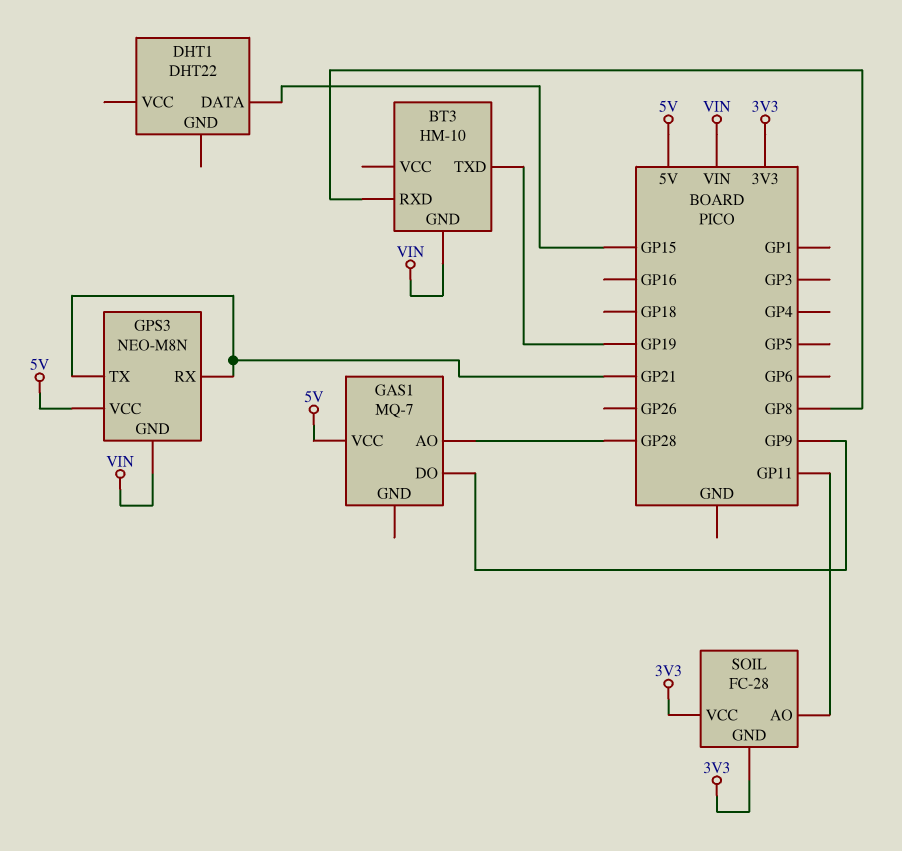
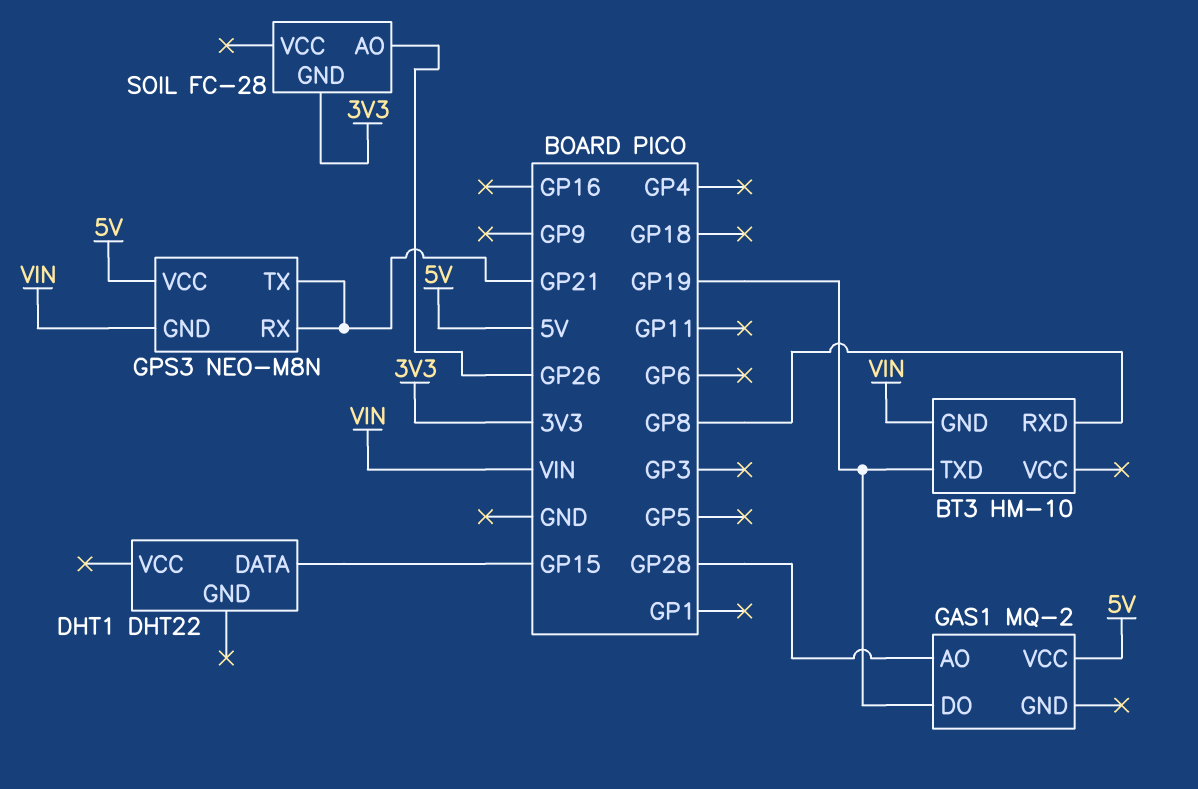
GAS1: MQ-7 -> MQ-2
GAS1 pin DO: GP9 -> GP19
SOIL pin AO: GP11 -> GP26
SOIL pin VCC: 3V3 -> none

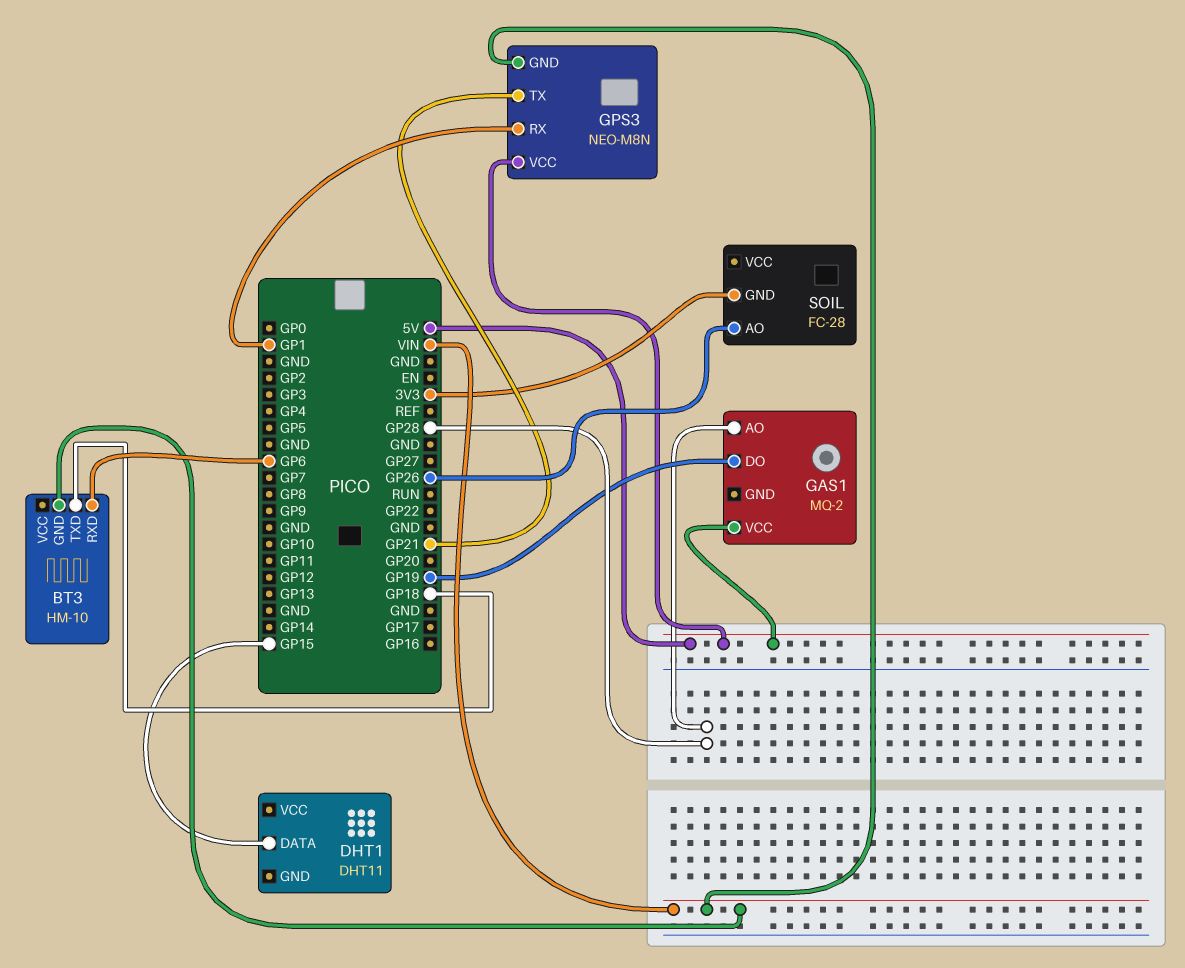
BT3 pin RXD: GP8 -> GP6
BT3 pin TXD: GP19 -> GP18
DHT1: DHT22 -> DHT11
GPS3 pin RX: GP21 -> GP1

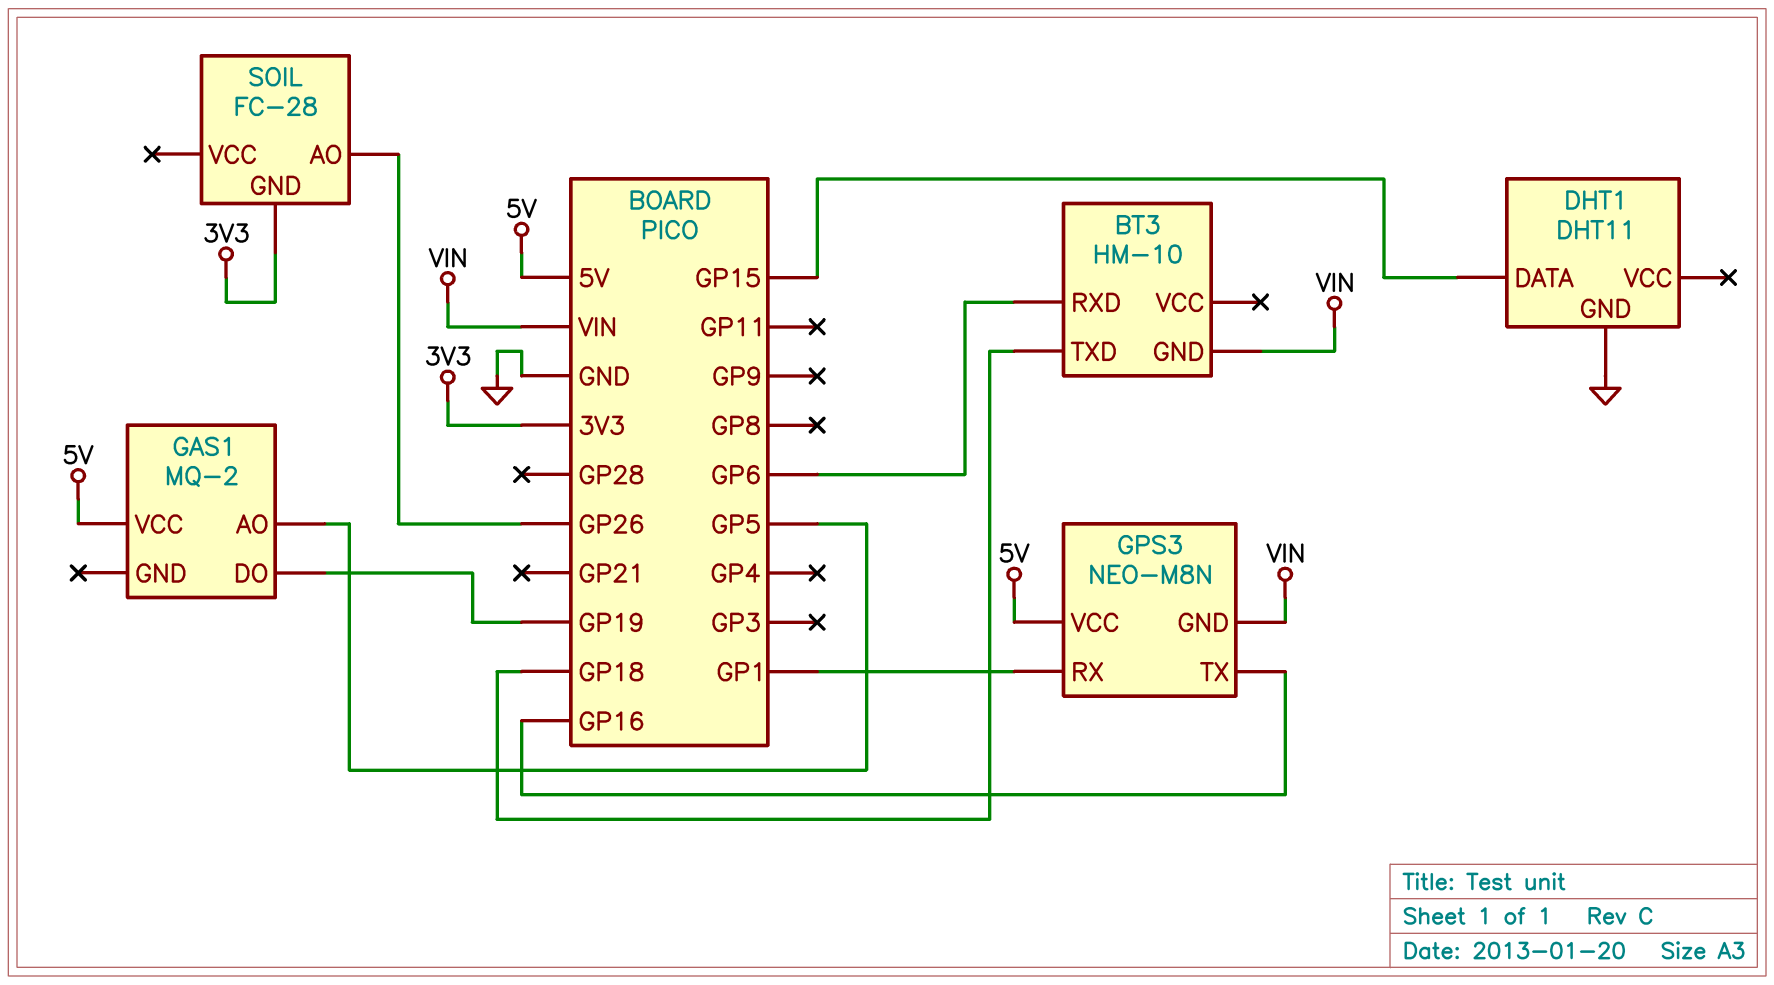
DHT1 pin GND: none -> GND
GAS1 pin AO: GP28 -> GP5
GPS3 pin TX: GP21 -> GP16

